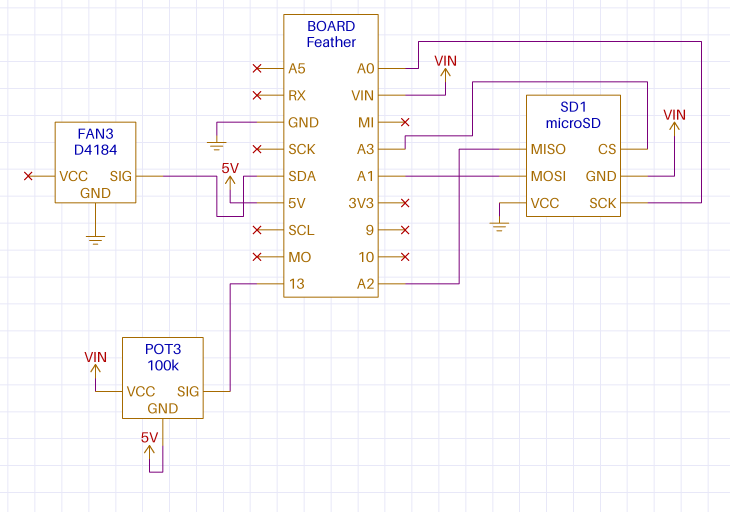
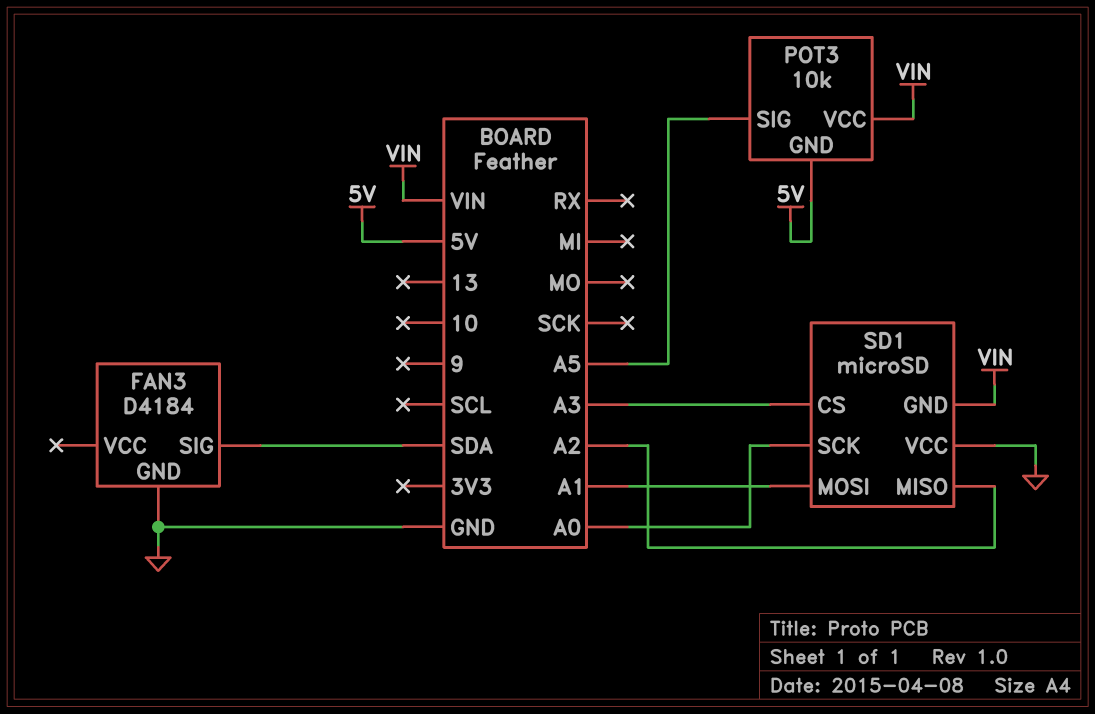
POT3: 100k -> 10k
POT3 pin SIG: 13 -> A5

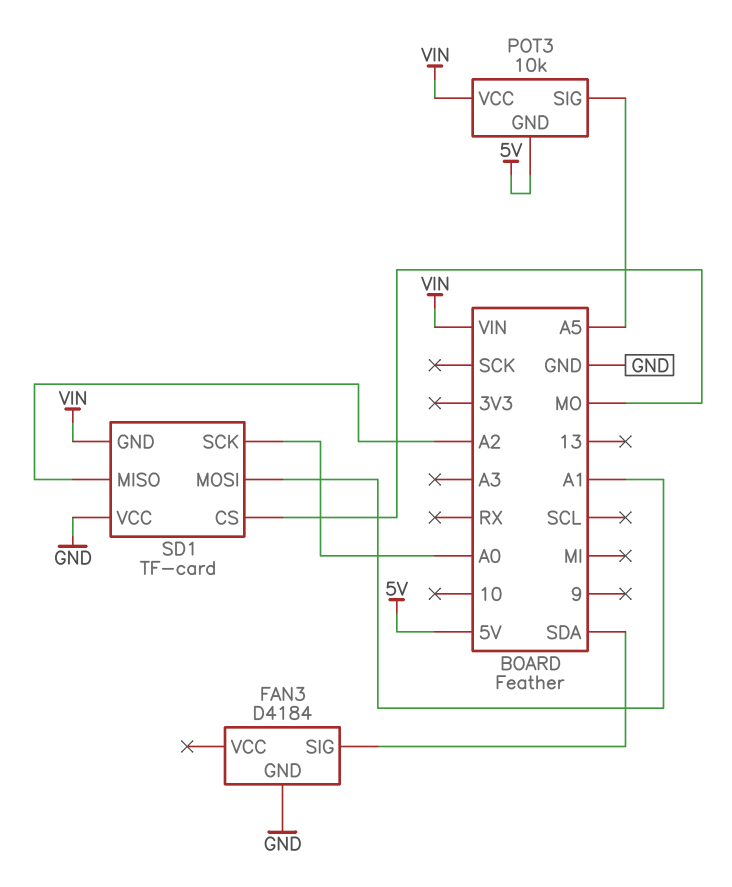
SD1: microSD -> TF-card
SD1 pin CS: A3 -> MO

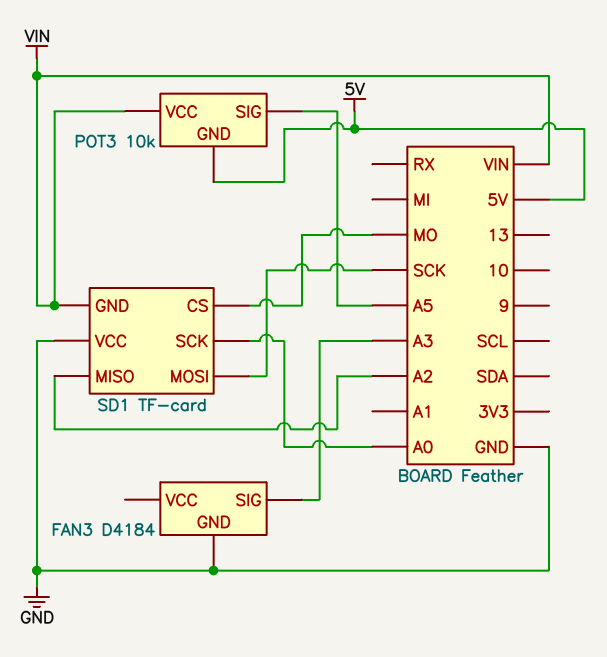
FAN3 pin SIG: SDA -> A3
SD1 pin MOSI: A1 -> SCK

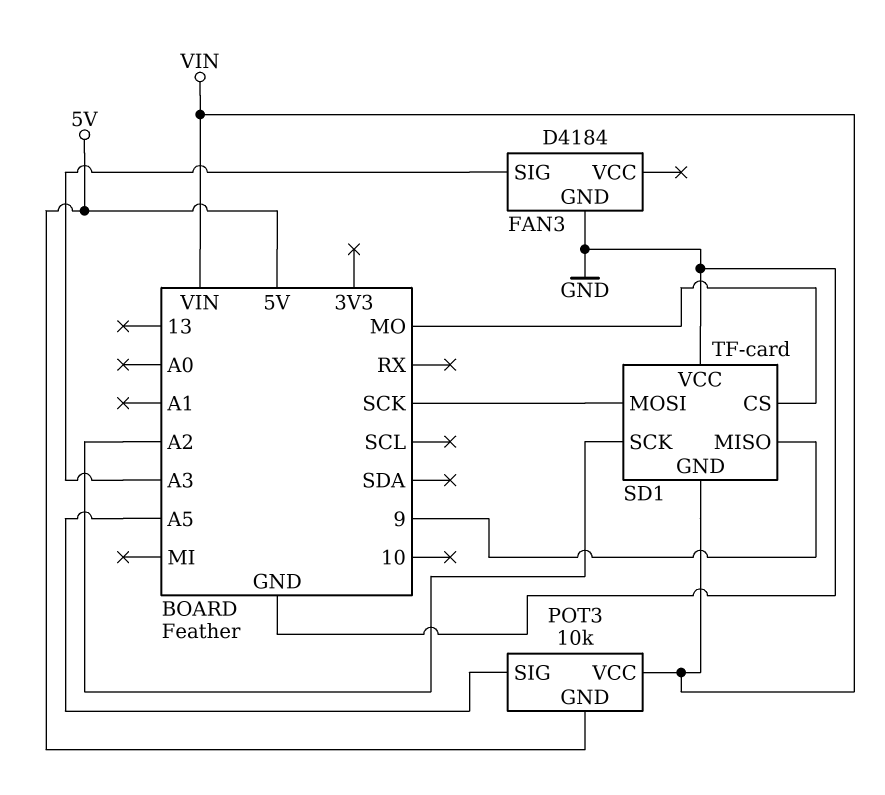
SD1 pin MISO: A2 -> 9
SD1 pin SCK: A0 -> A2

